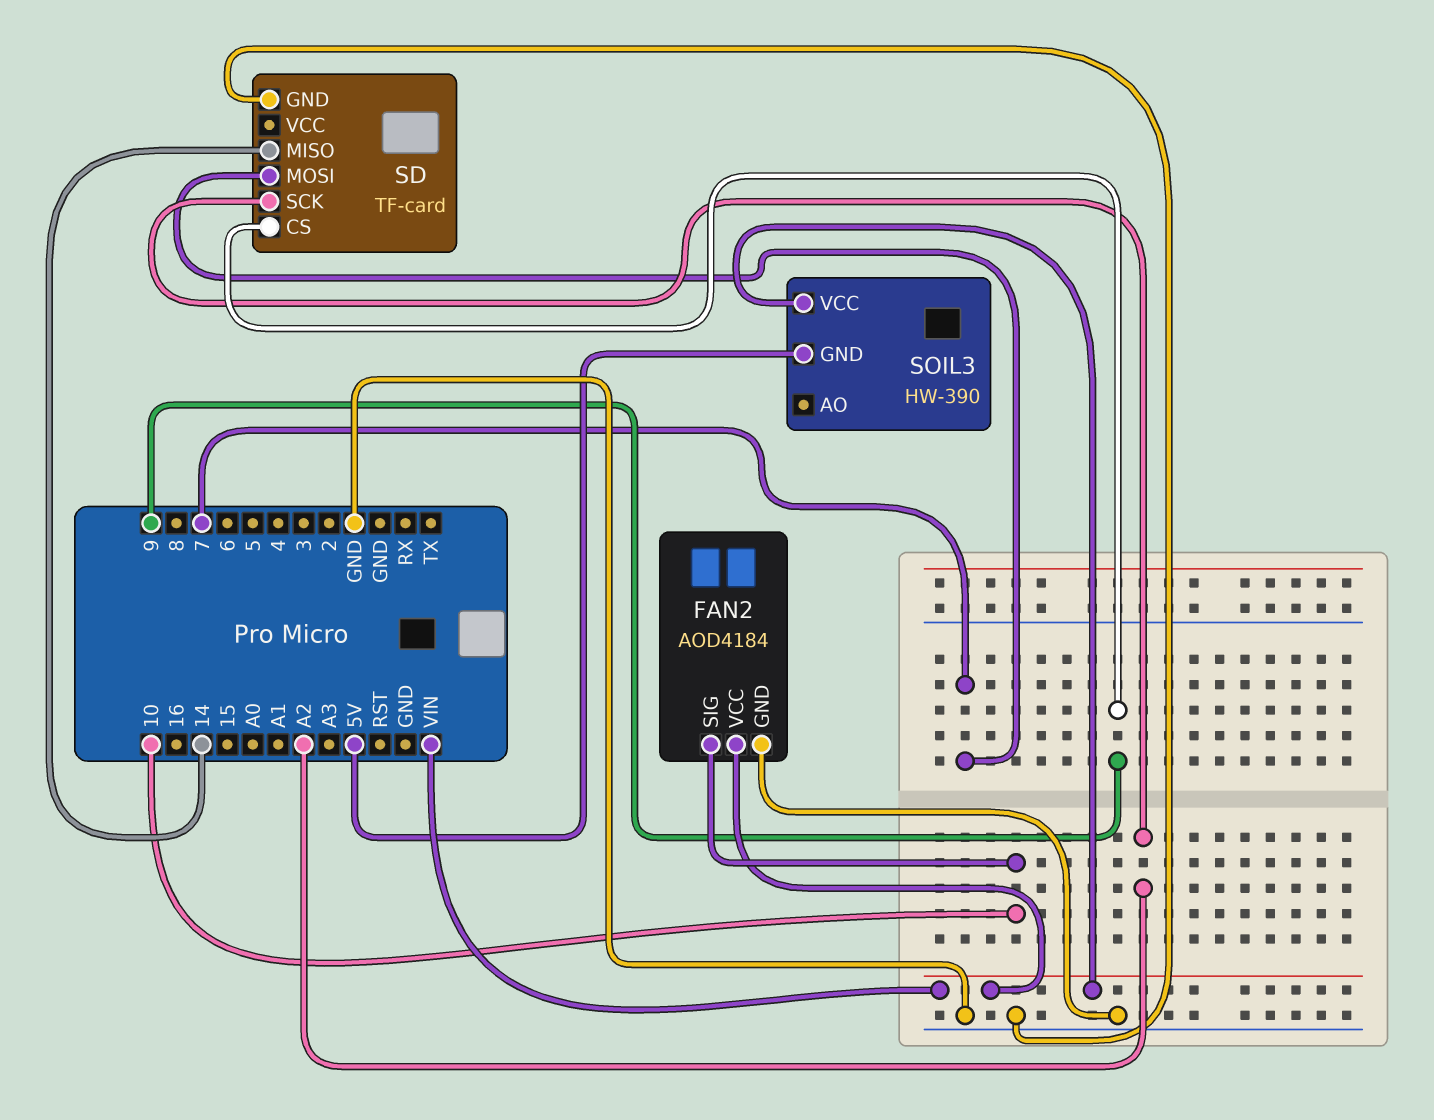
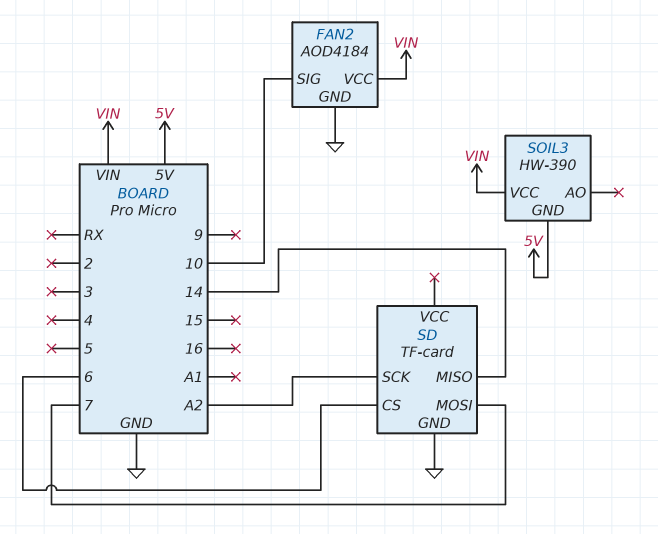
SD pin CS: 9 -> 6

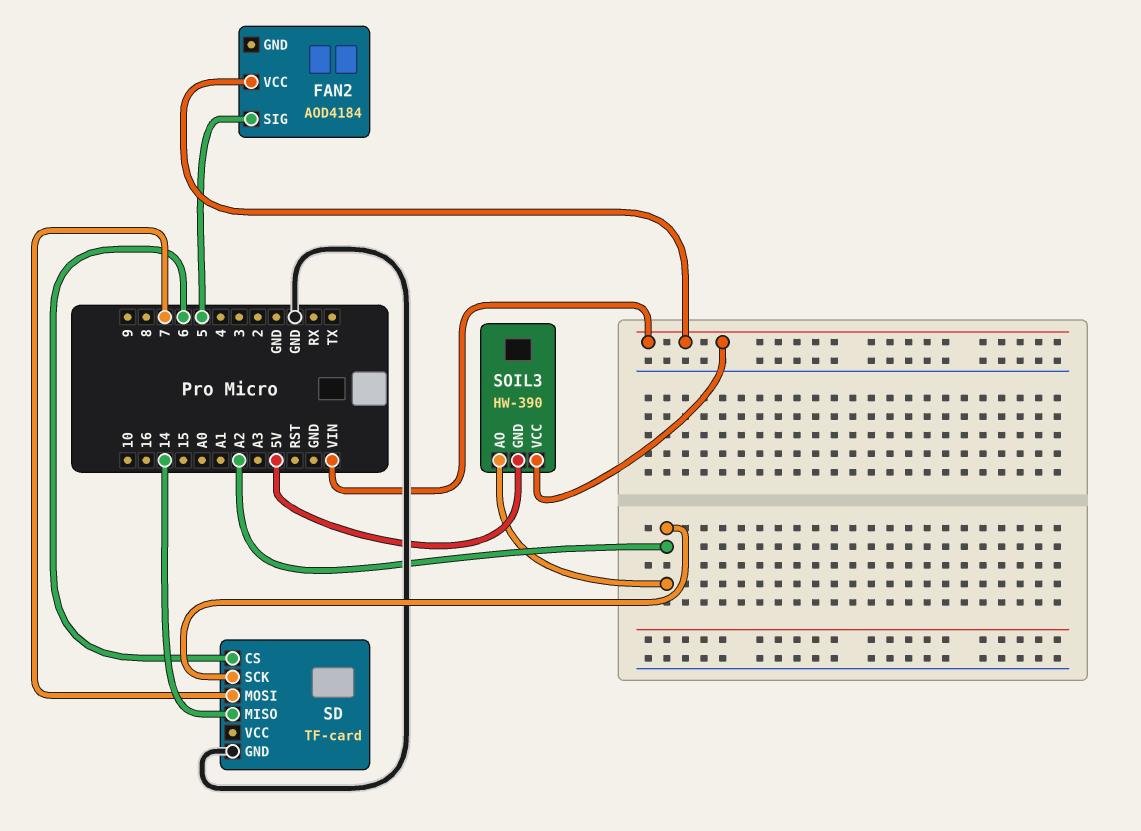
FAN2 pin GND: GND -> none
FAN2 pin SIG: 10 -> 5
SOIL3 pin AO: none -> A2

